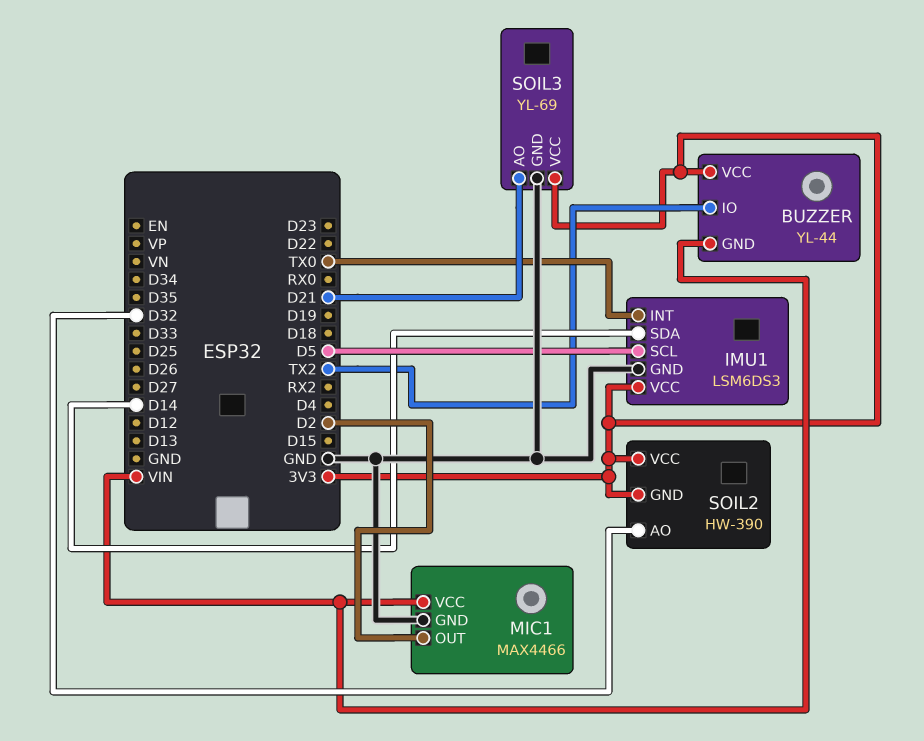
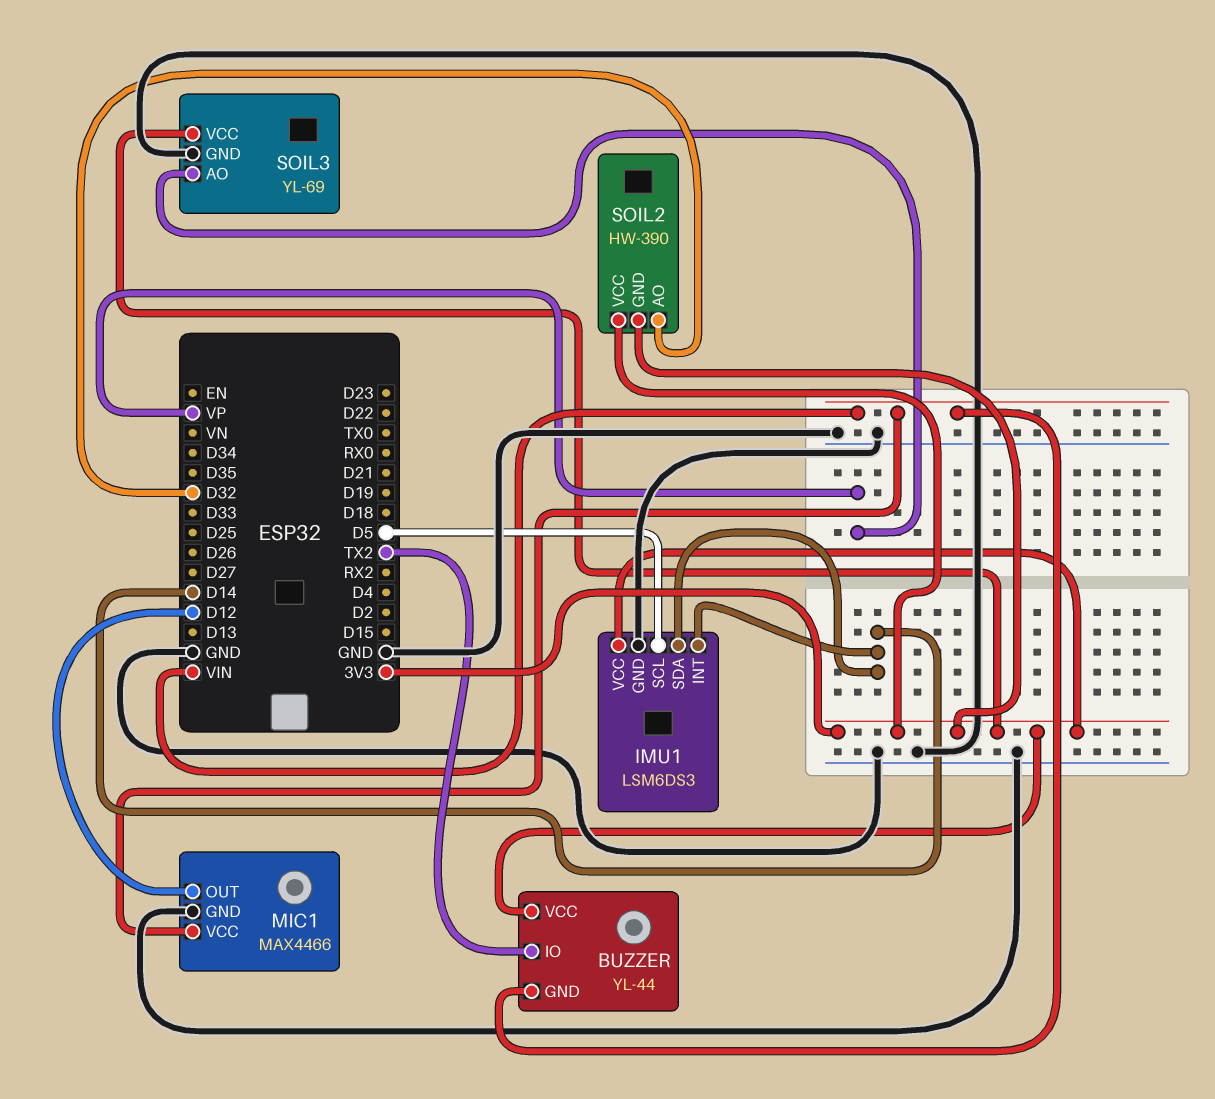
IMU1 pin INT: TX0 -> D14
MIC1 pin OUT: D2 -> D12
SOIL3 pin AO: D21 -> VP

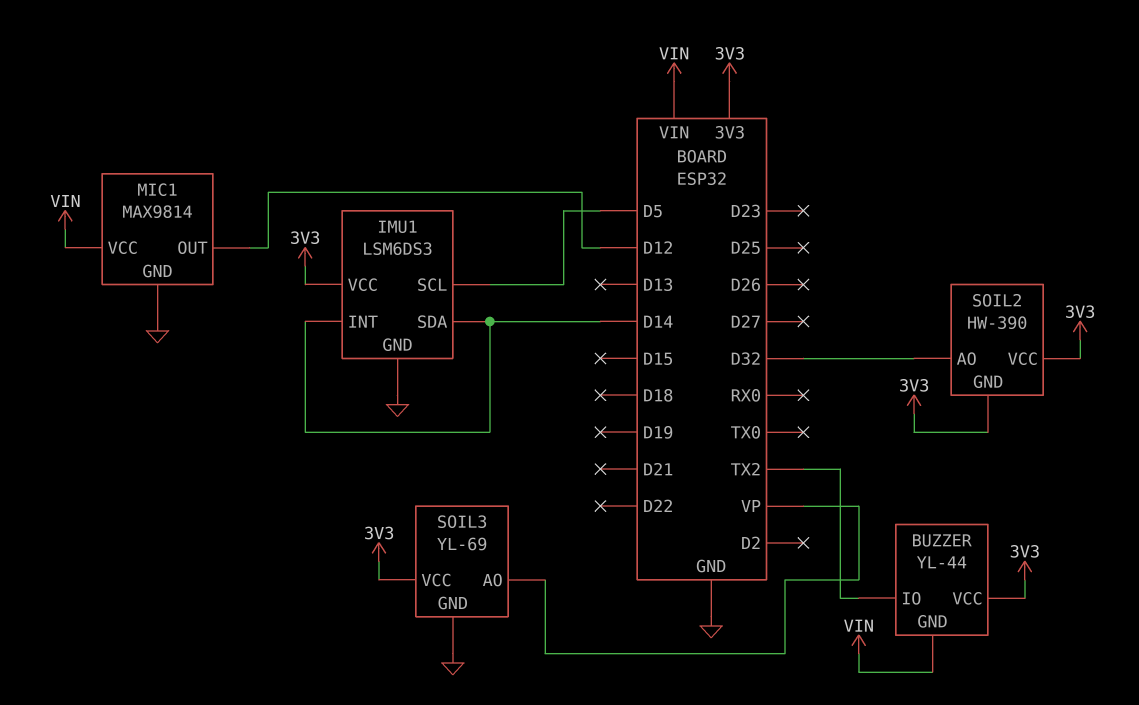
MIC1: MAX4466 -> MAX9814

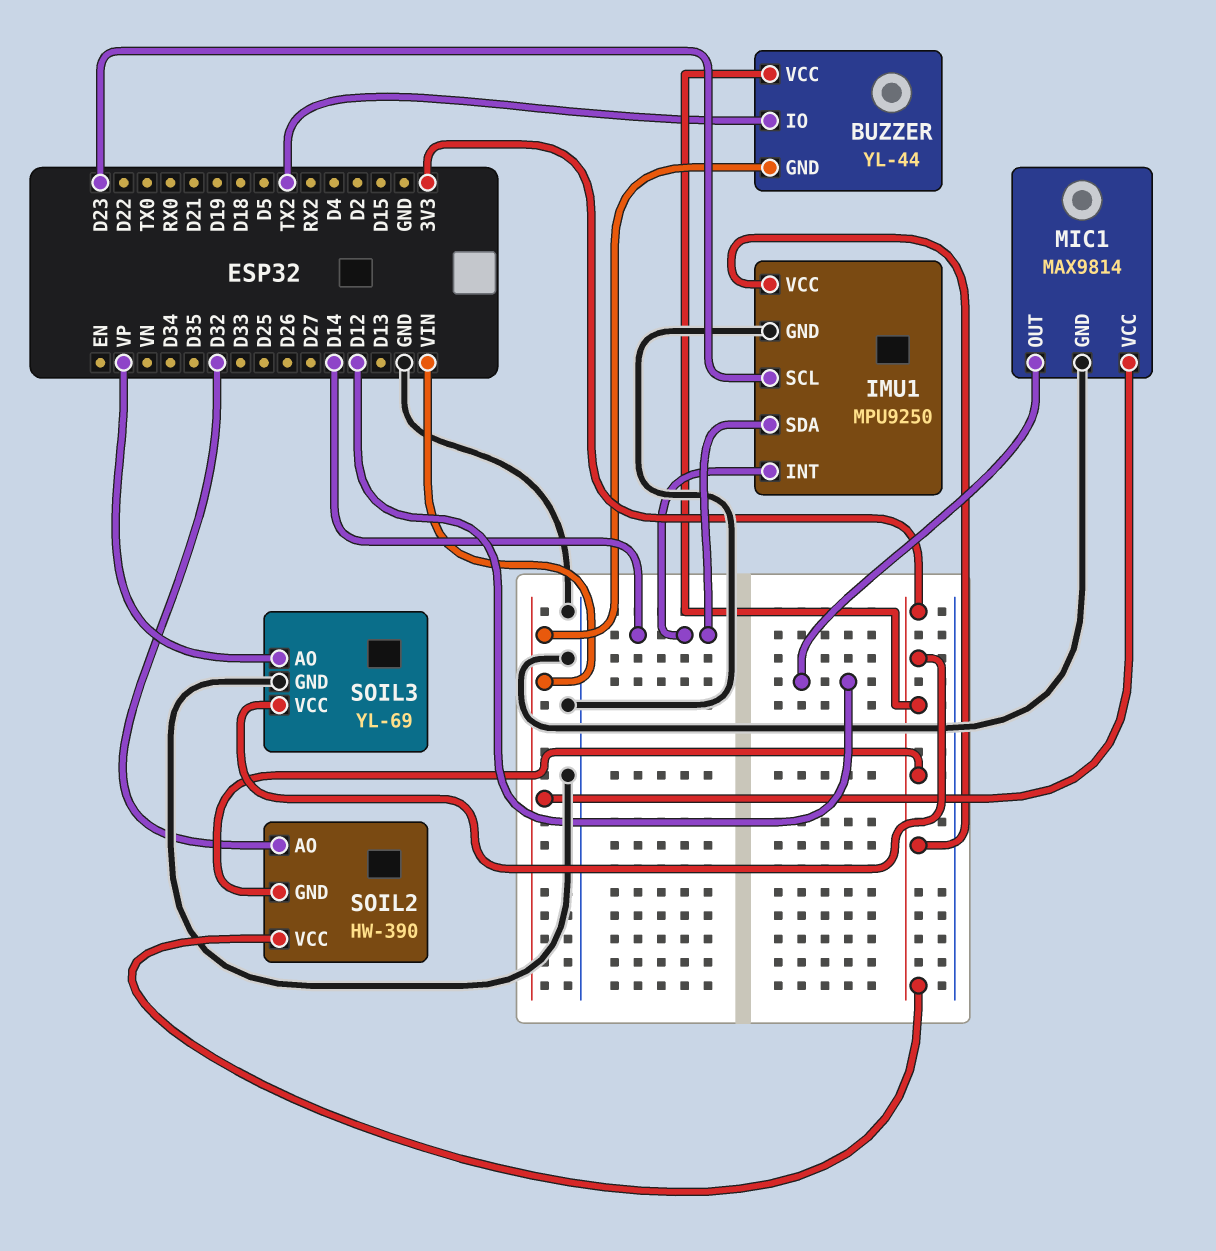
IMU1: LSM6DS3 -> MPU9250
IMU1 pin SCL: D5 -> D23

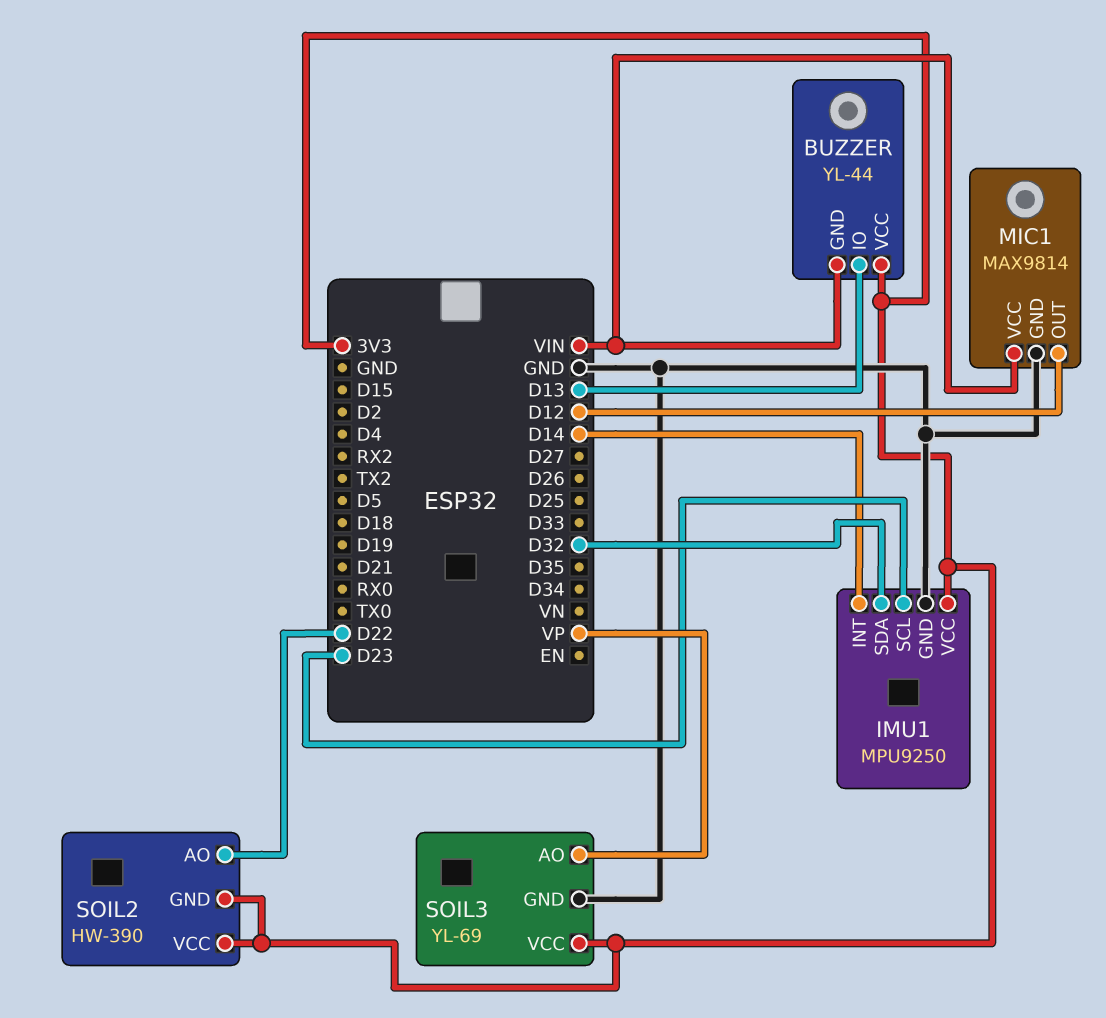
BUZZER pin IO: TX2 -> D13
IMU1 pin SDA: D14 -> D32
SOIL2 pin AO: D32 -> D22

